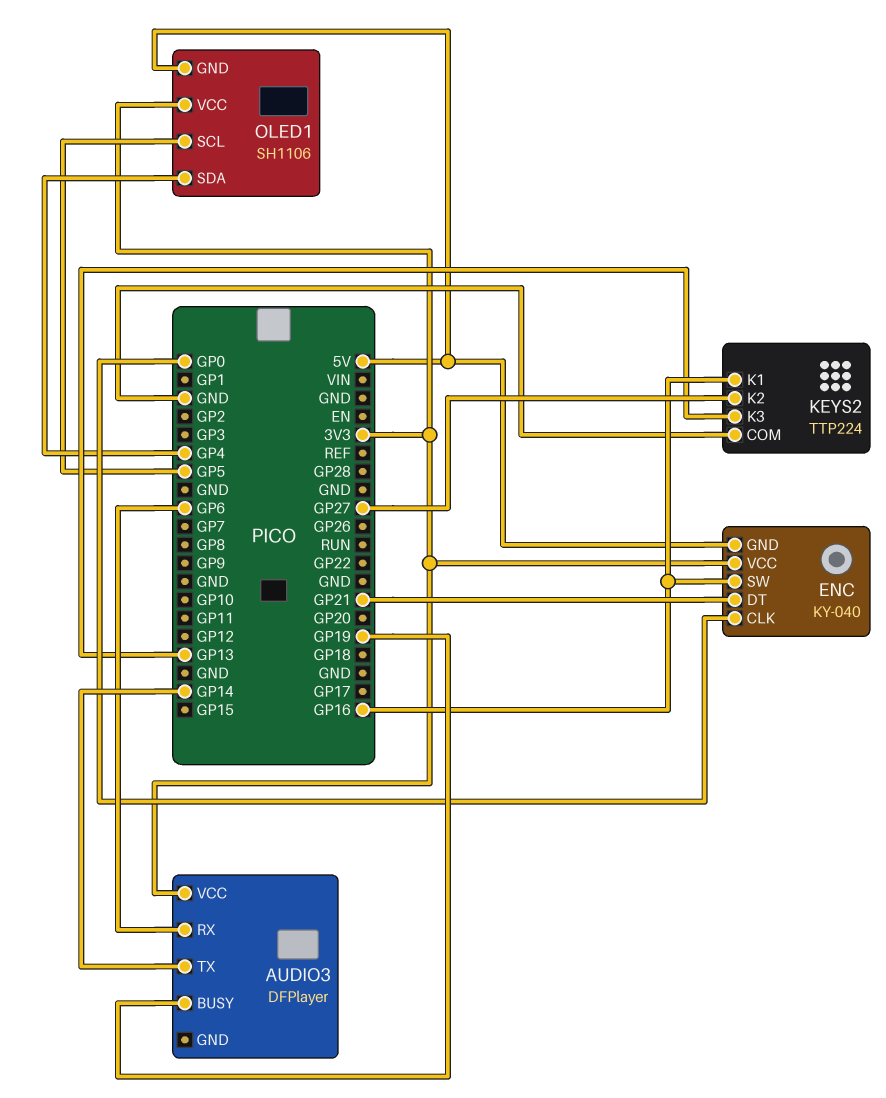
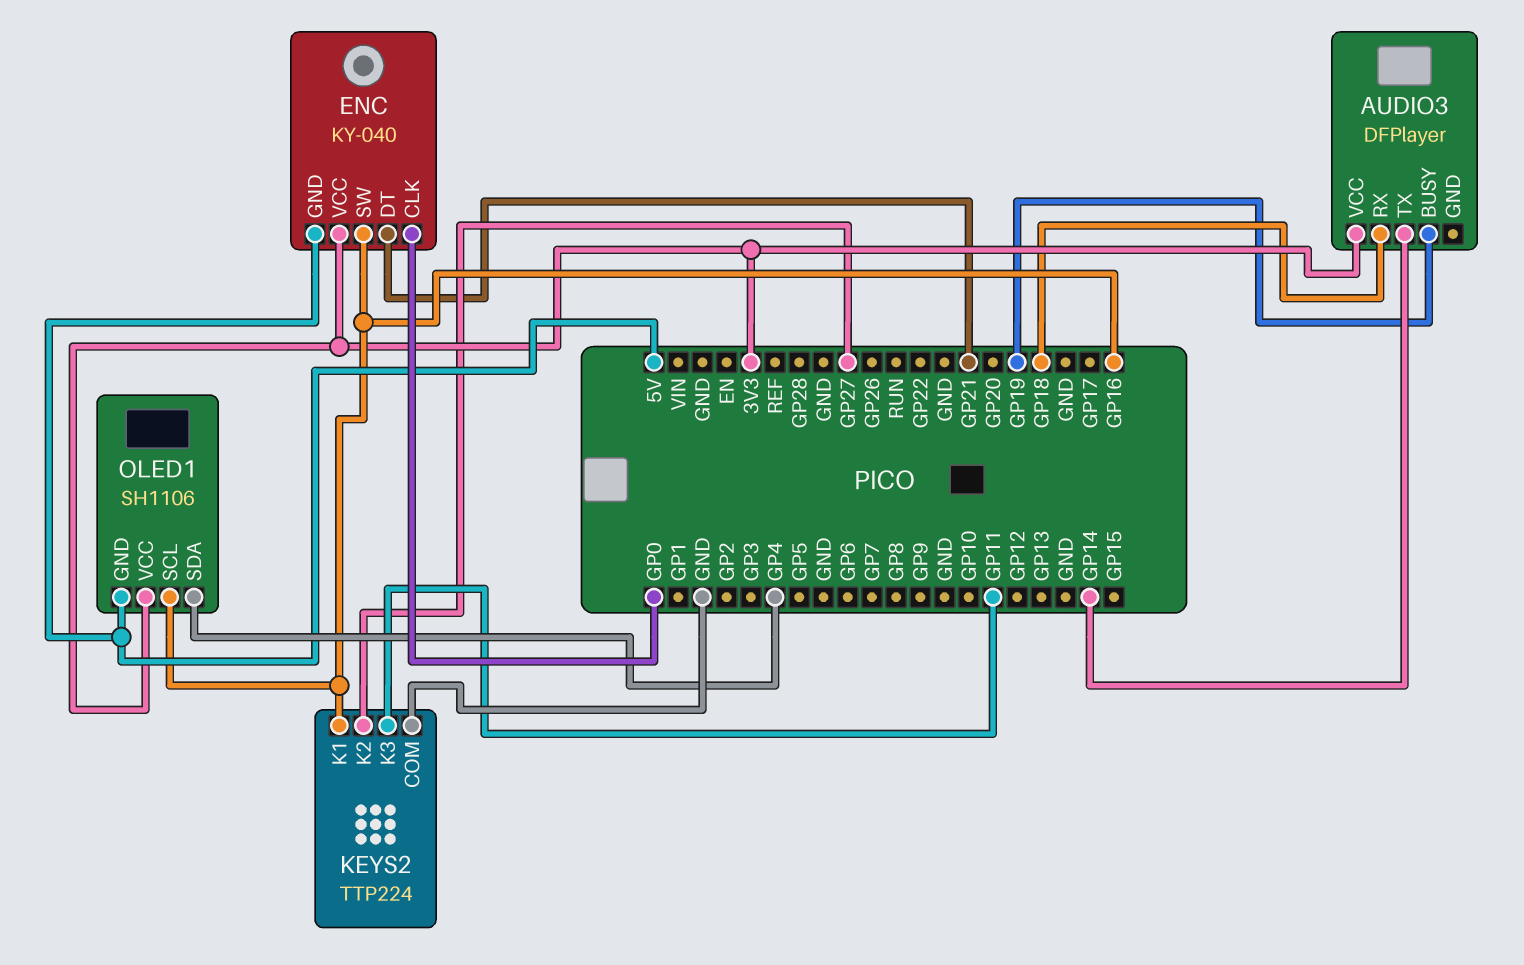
AUDIO3 pin RX: GP6 -> GP18
KEYS2 pin K3: GP13 -> GP11
OLED1 pin SCL: GP5 -> GP16

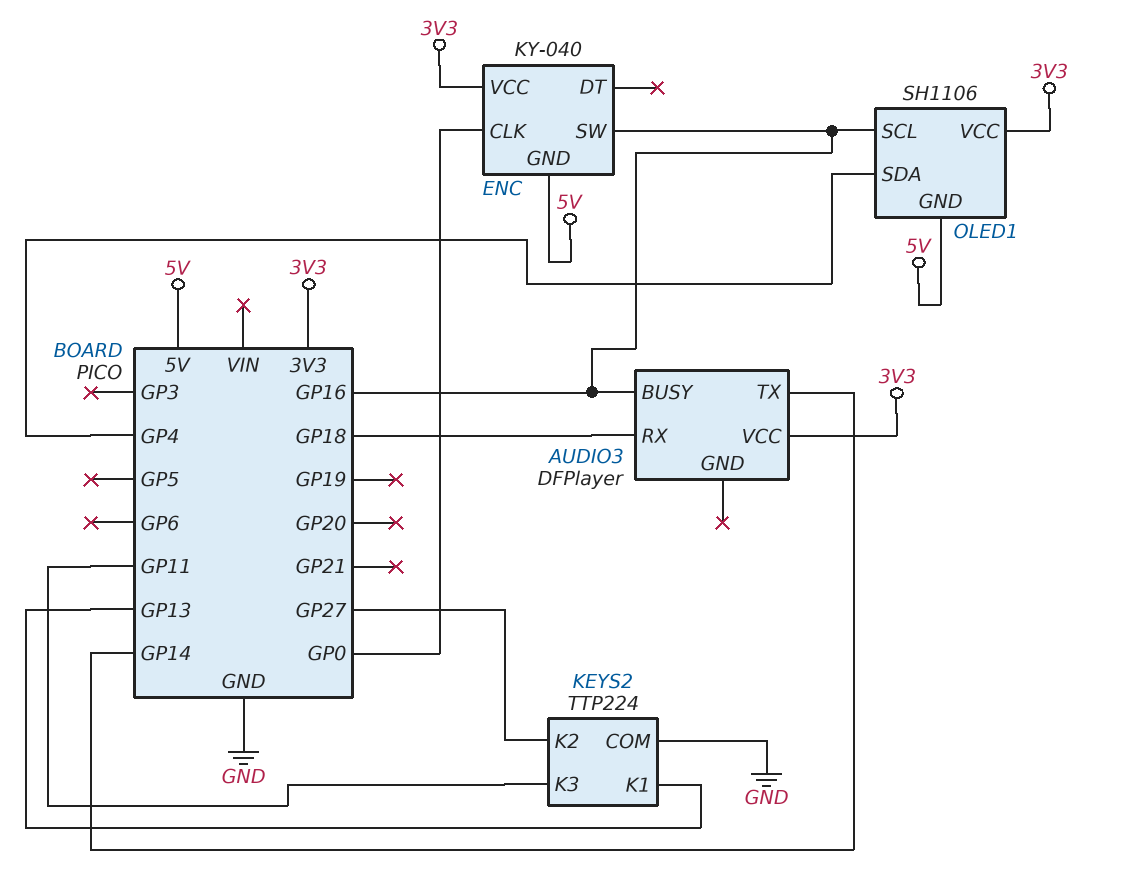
AUDIO3 pin BUSY: GP19 -> GP16
ENC pin DT: GP21 -> none
KEYS2 pin K1: GP16 -> GP13

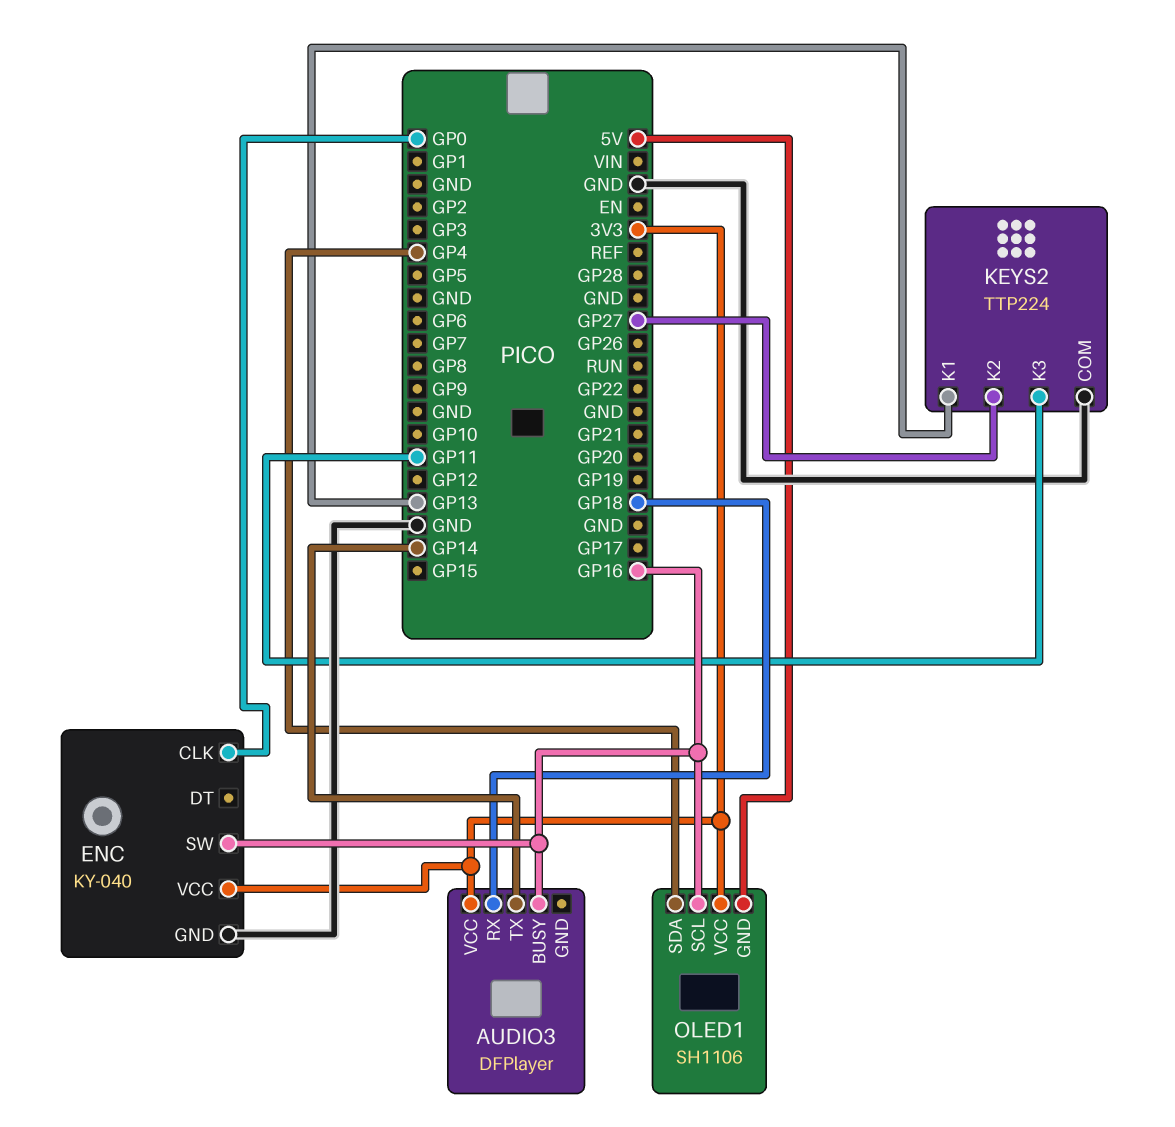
ENC pin GND: 5V -> GND

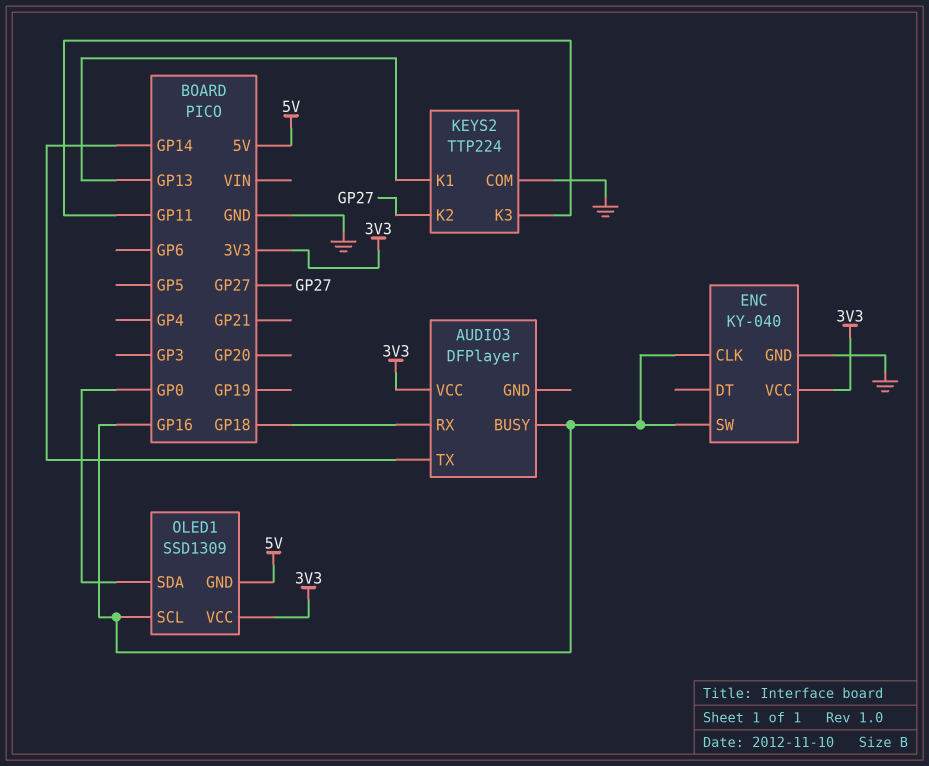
ENC pin CLK: GP0 -> GP16
OLED1: SH1106 -> SSD1309
OLED1 pin SDA: GP4 -> GP0

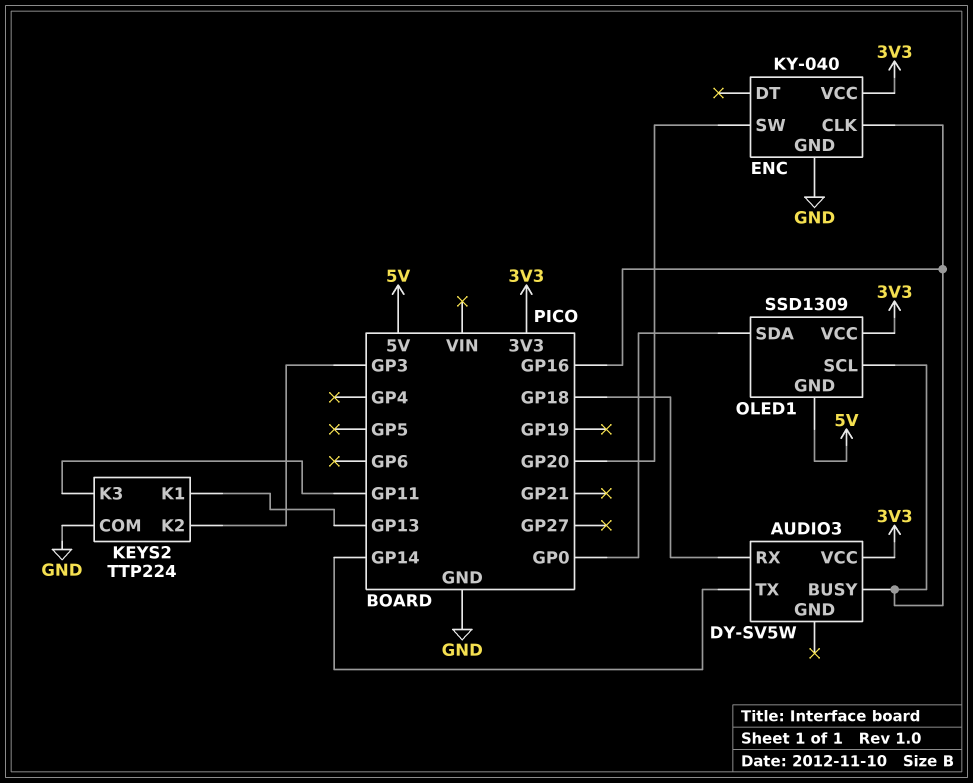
AUDIO3: DFPlayer -> DY-SV5W
ENC pin SW: GP16 -> GP20
KEYS2 pin K2: GP27 -> GP3

